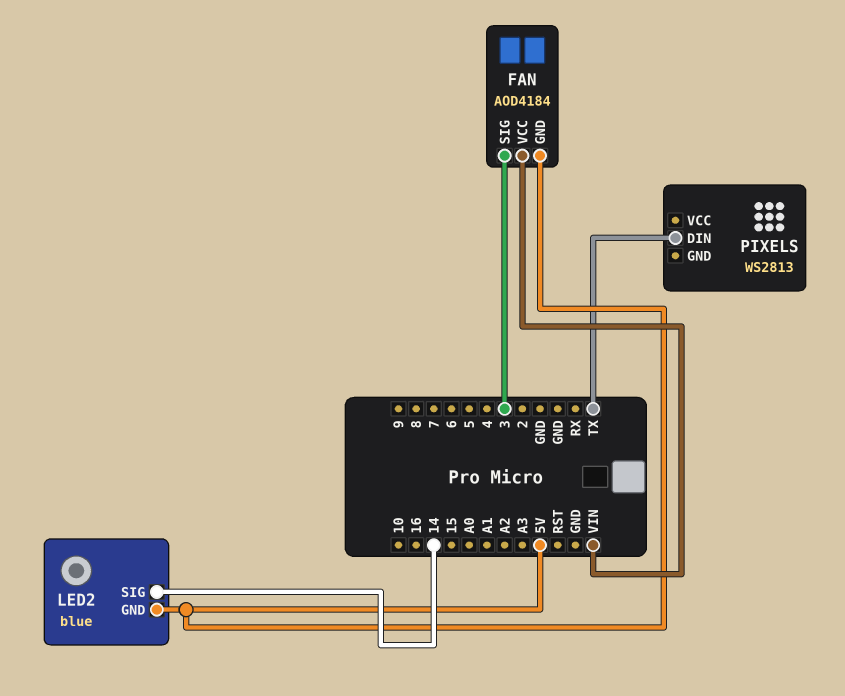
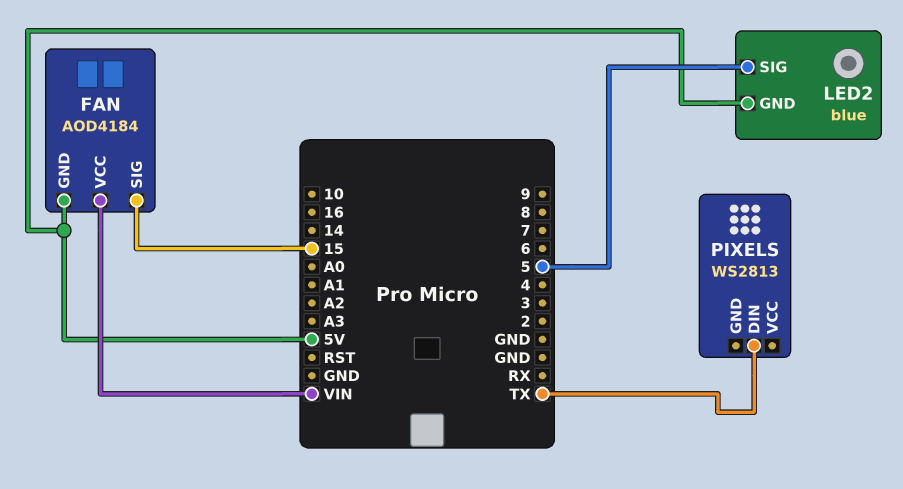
FAN pin SIG: 3 -> 15
LED2 pin SIG: 14 -> 5

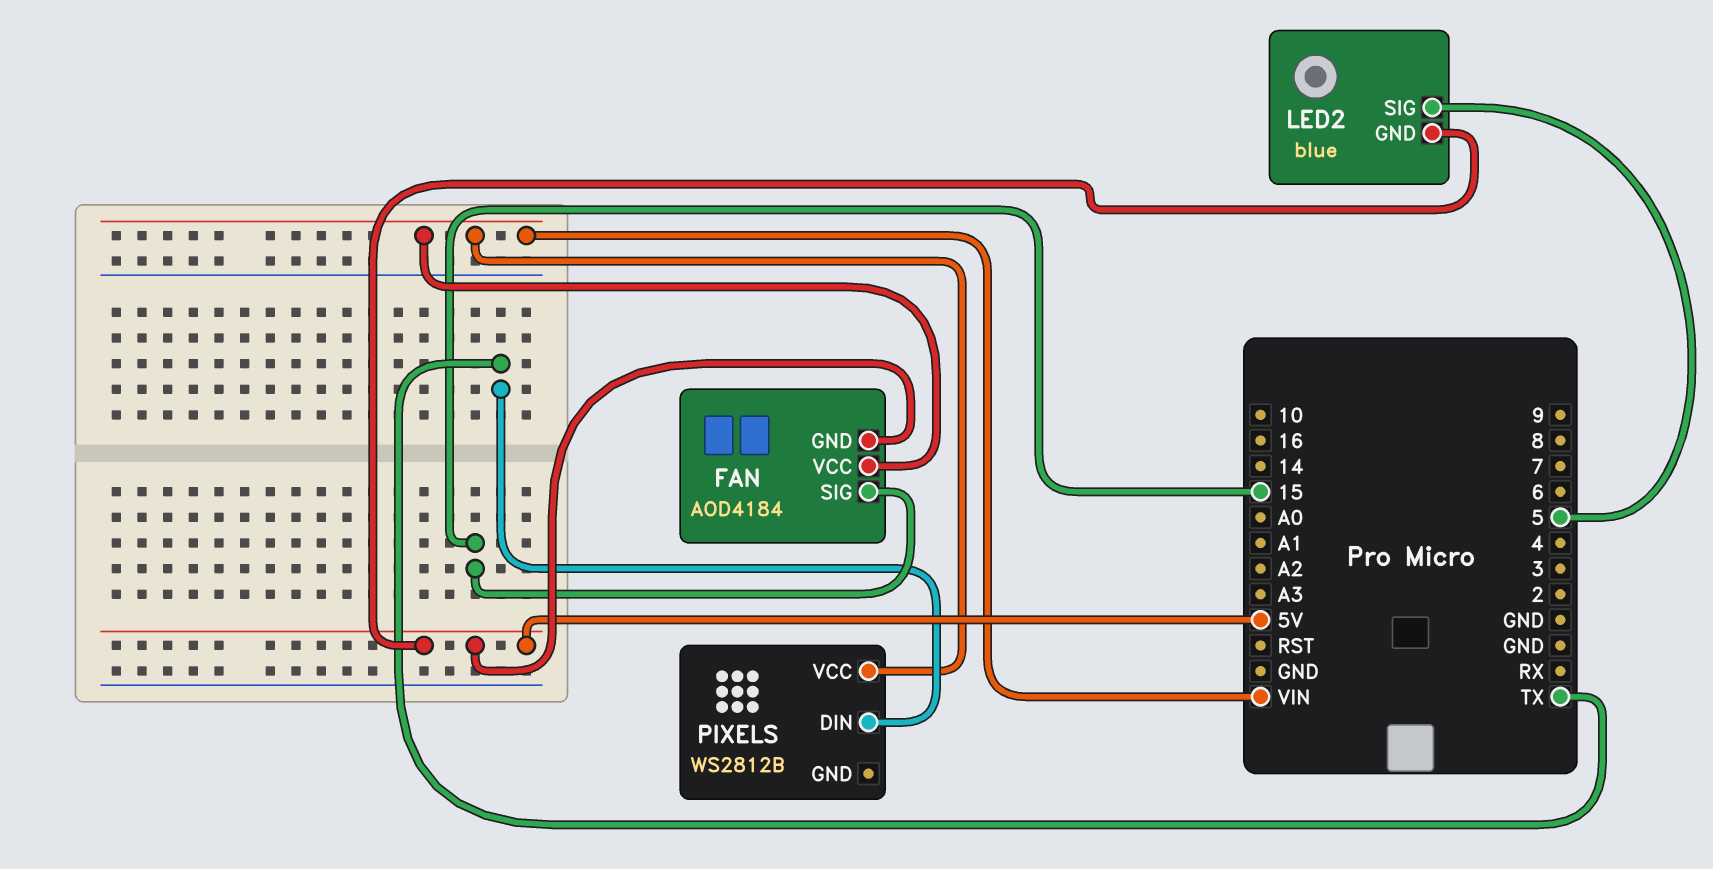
PIXELS: WS2813 -> WS2812B
PIXELS pin VCC: none -> VIN

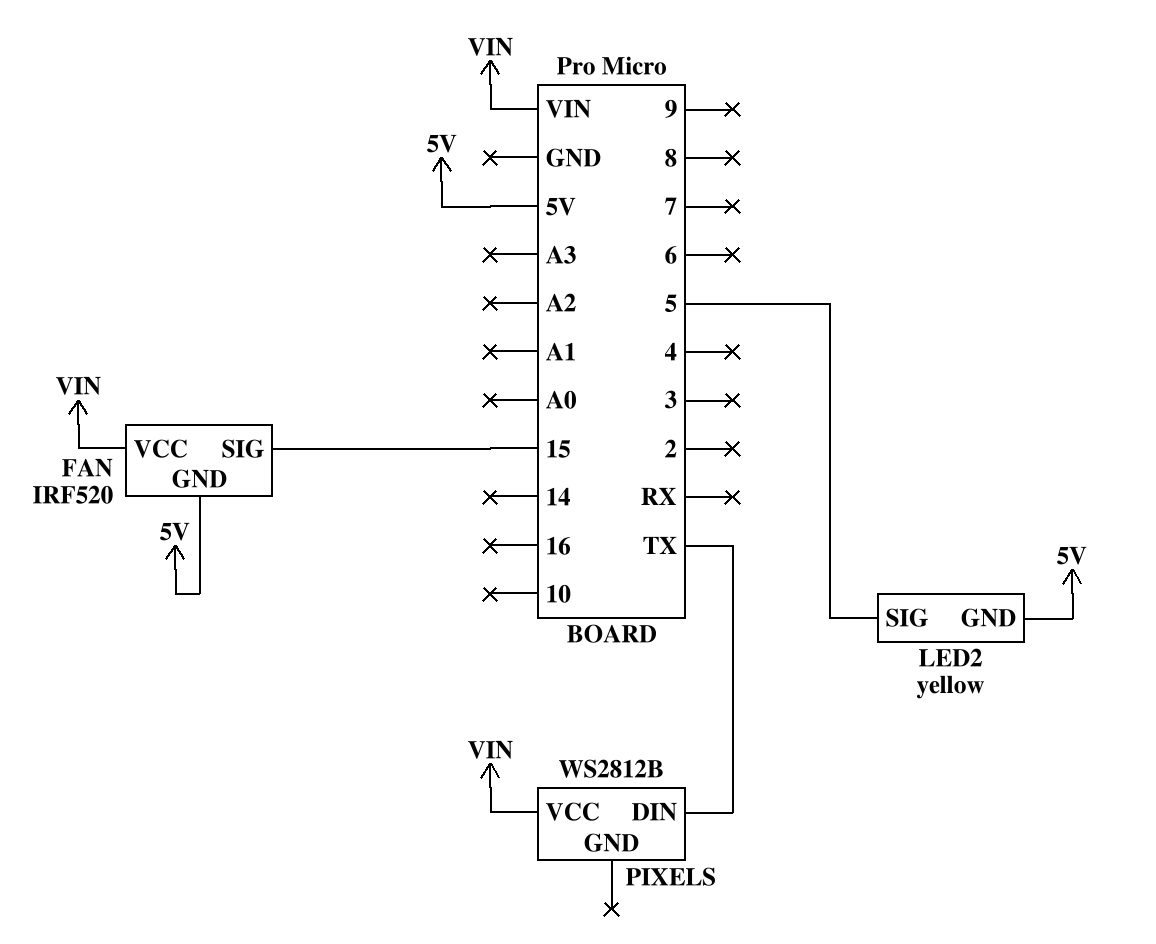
FAN: AOD4184 -> IRF520
LED2: blue -> yellow

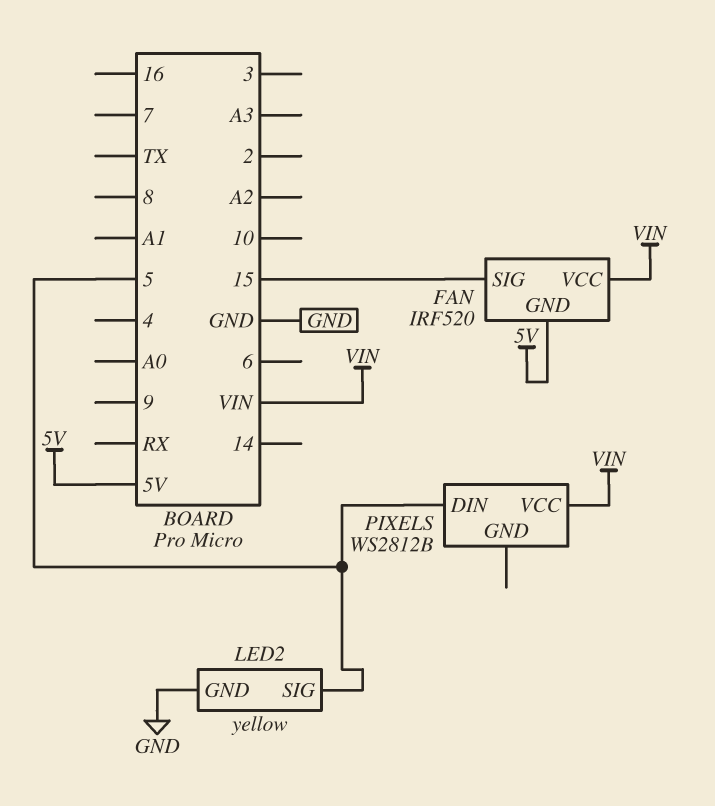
LED2 pin GND: 5V -> GND
PIXELS pin DIN: TX -> 5

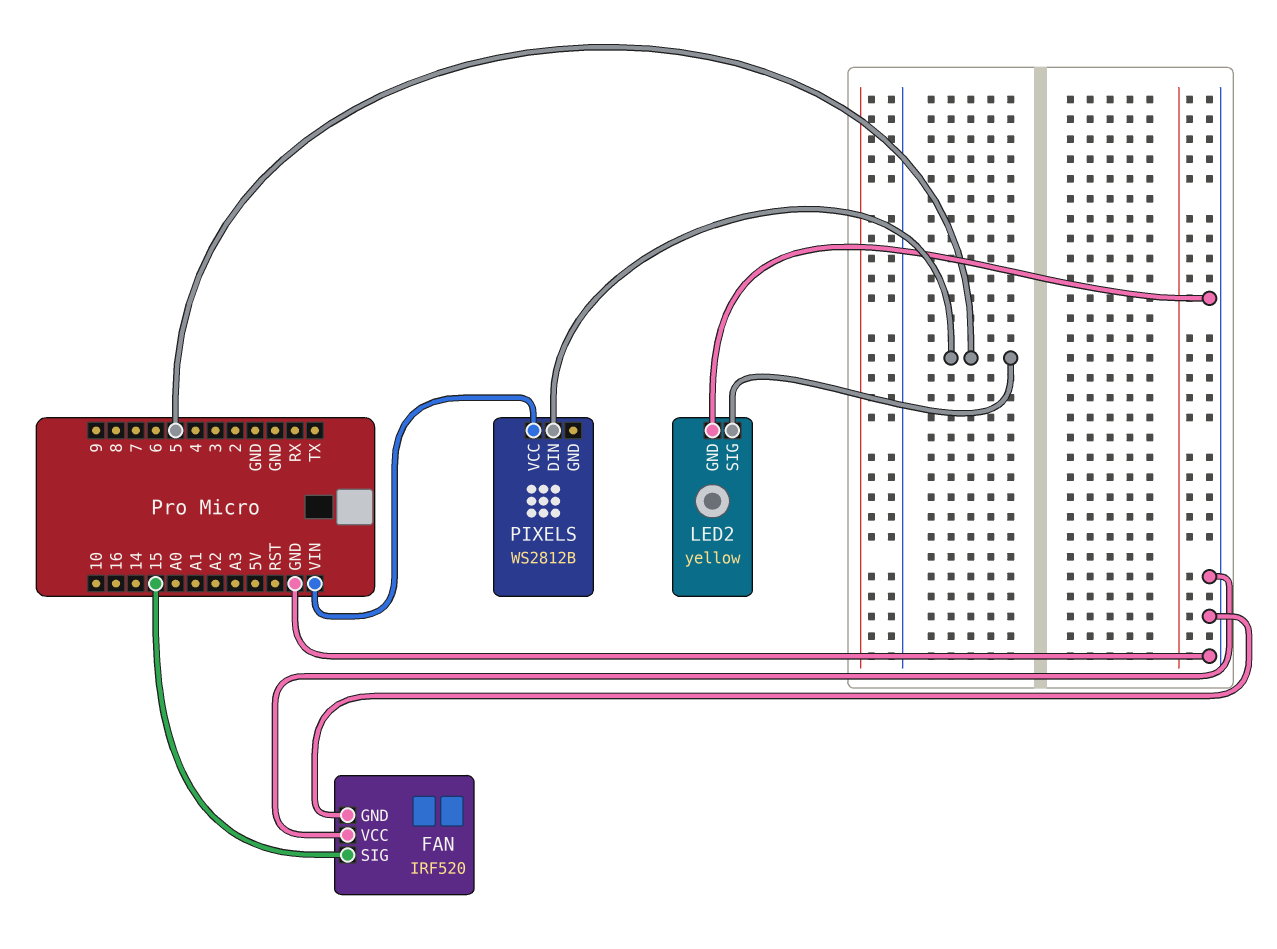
FAN pin GND: 5V -> GND
FAN pin VCC: VIN -> GND

